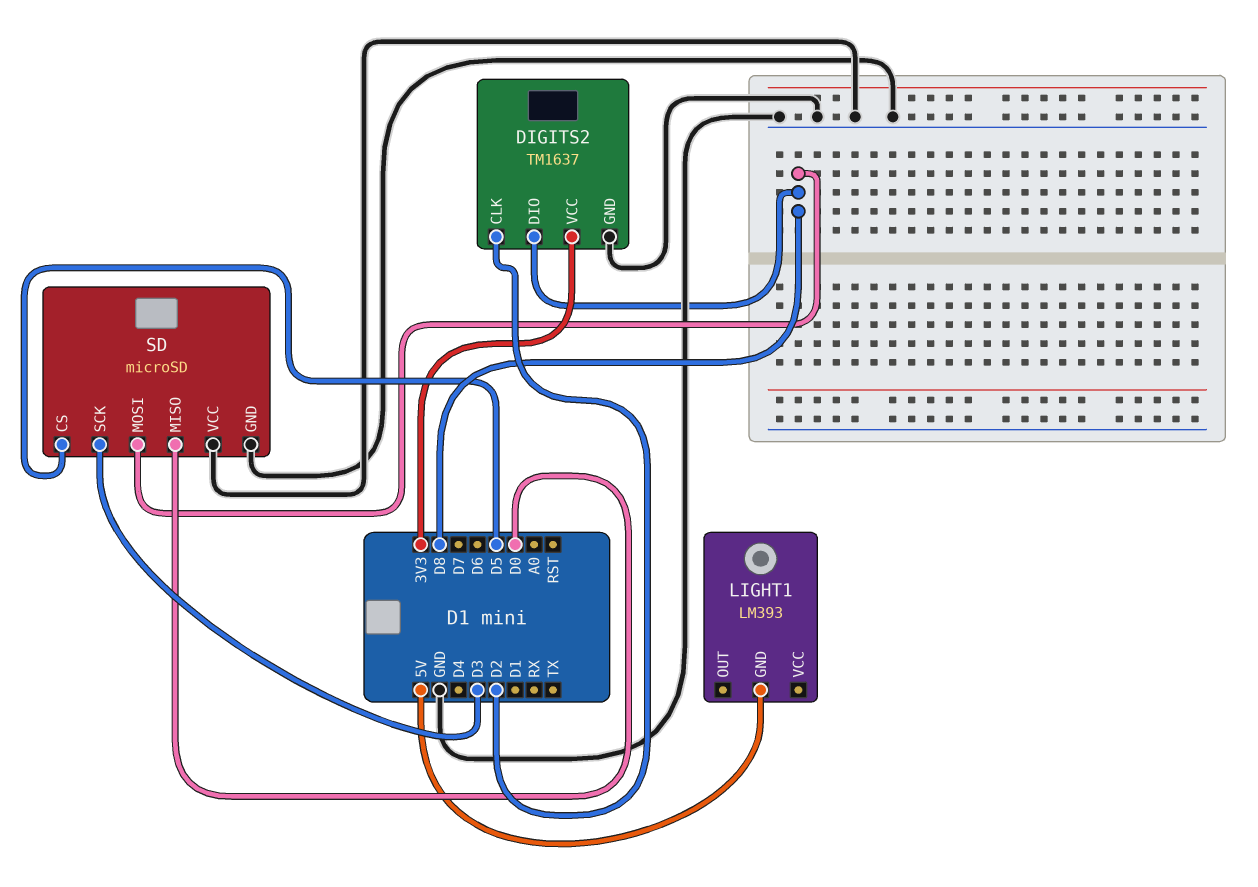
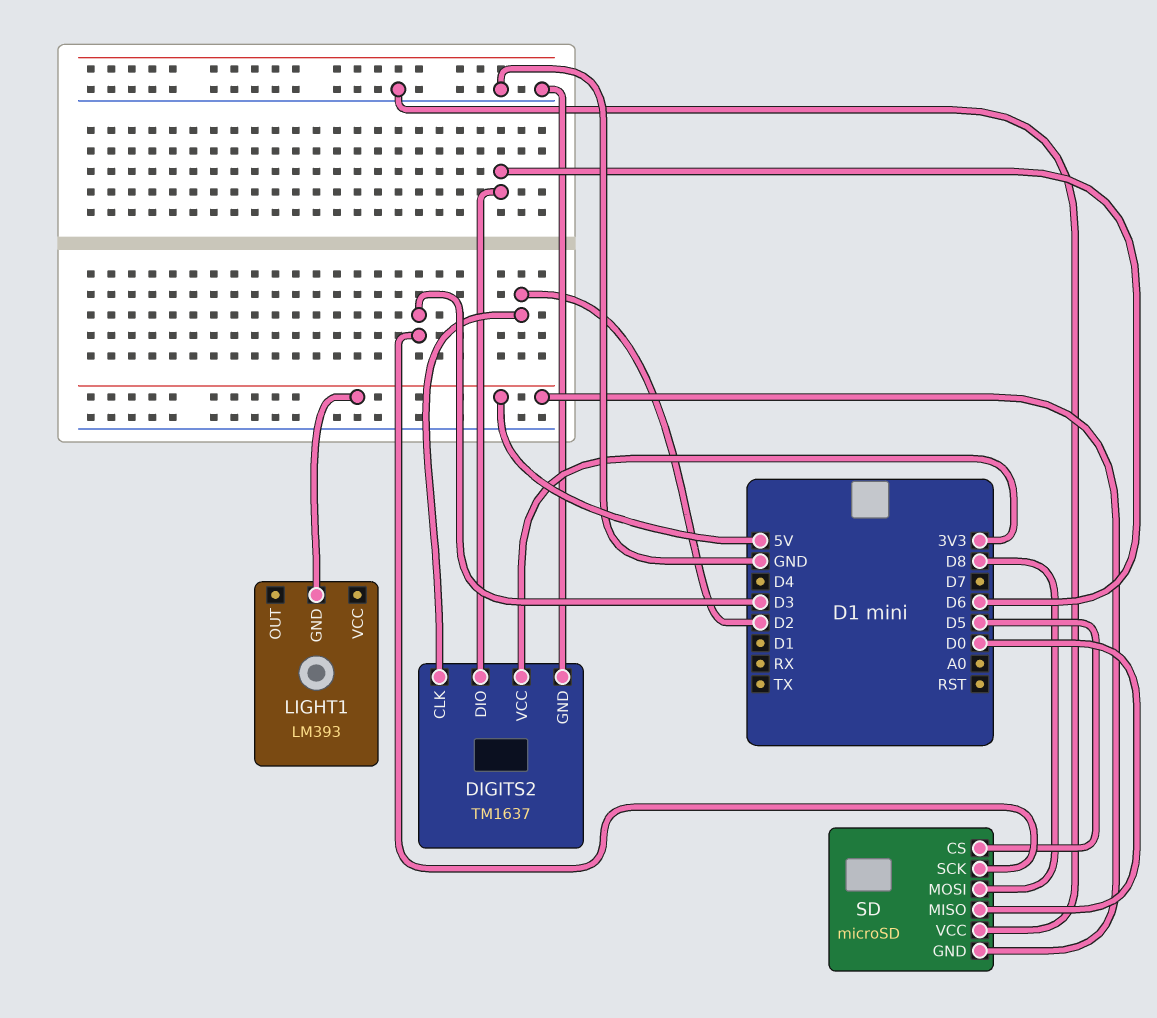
DIGITS2 pin DIO: D8 -> D6
SD pin GND: GND -> 5V

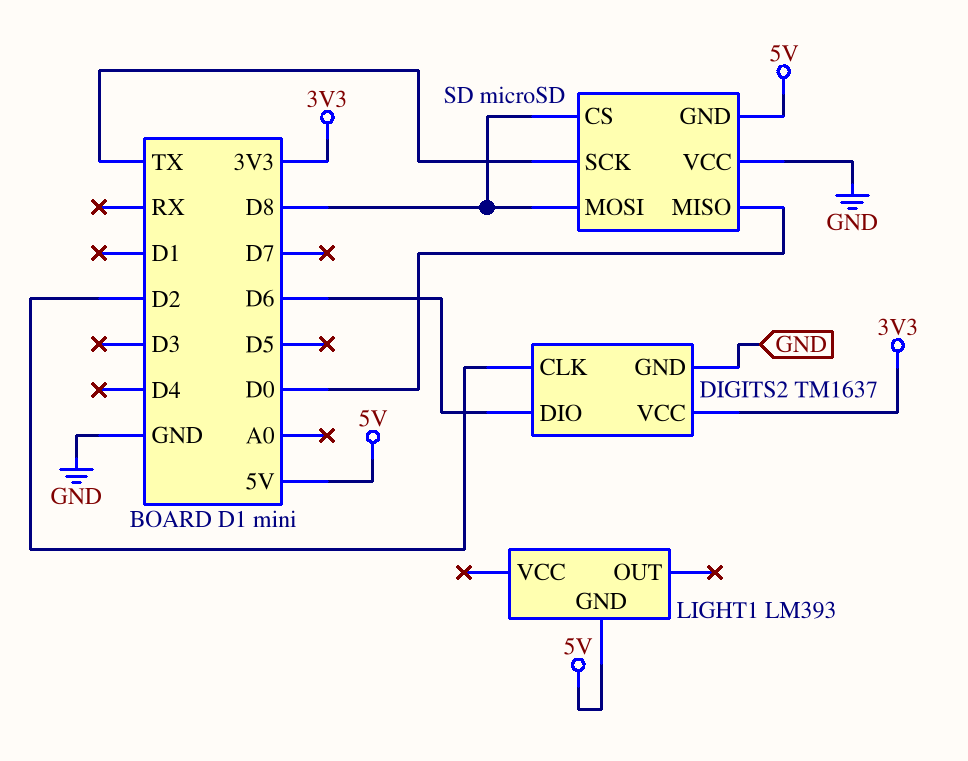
SD pin CS: D5 -> D8
SD pin SCK: D3 -> TX

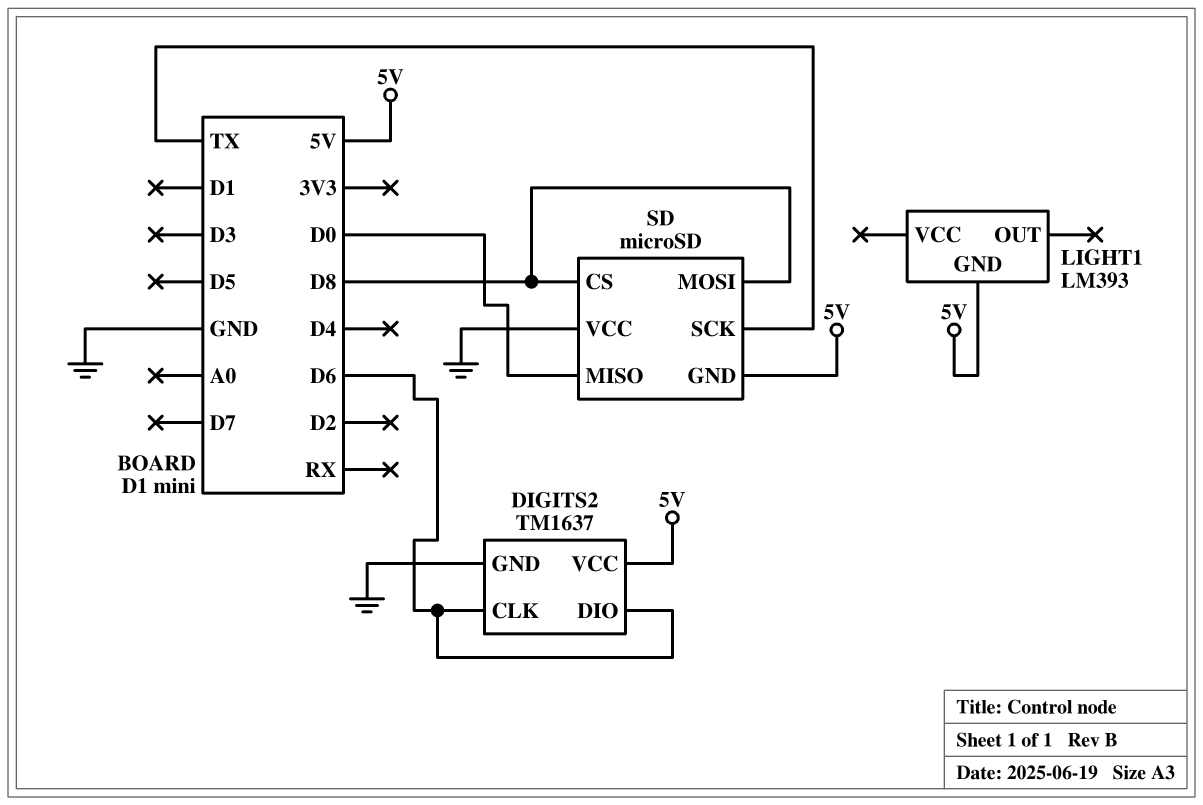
DIGITS2 pin CLK: D2 -> D6
DIGITS2 pin VCC: 3V3 -> 5V

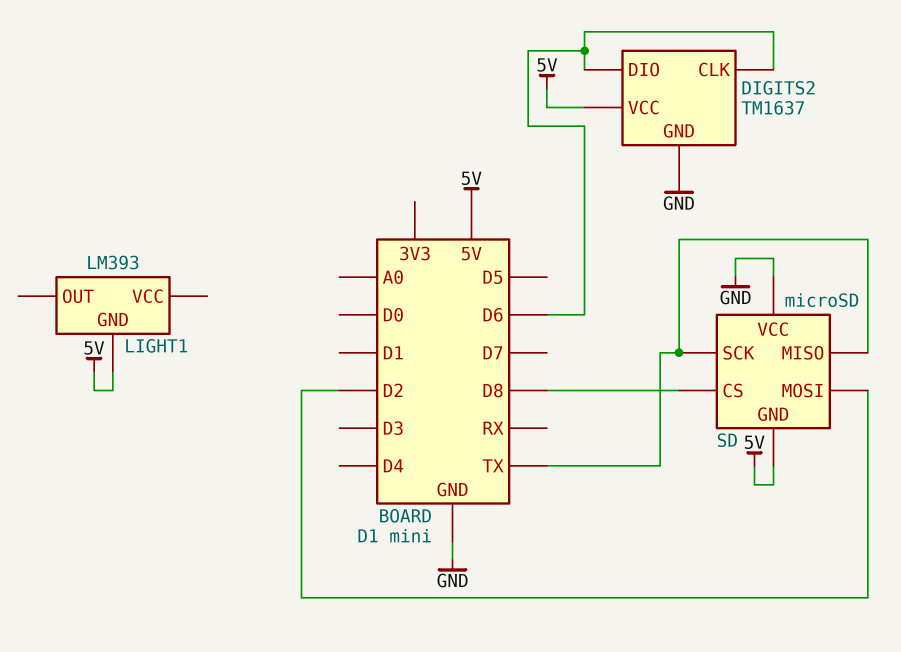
SD pin MISO: D0 -> TX
SD pin MOSI: D8 -> D2

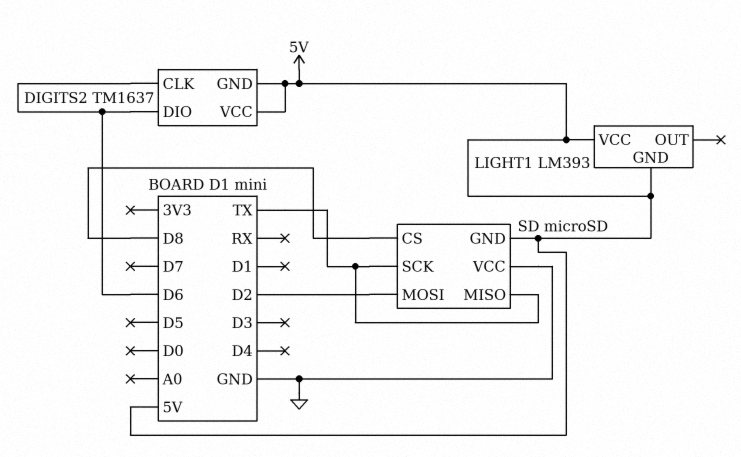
DIGITS2 pin GND: GND -> 5V
LIGHT1 pin VCC: none -> 5V

